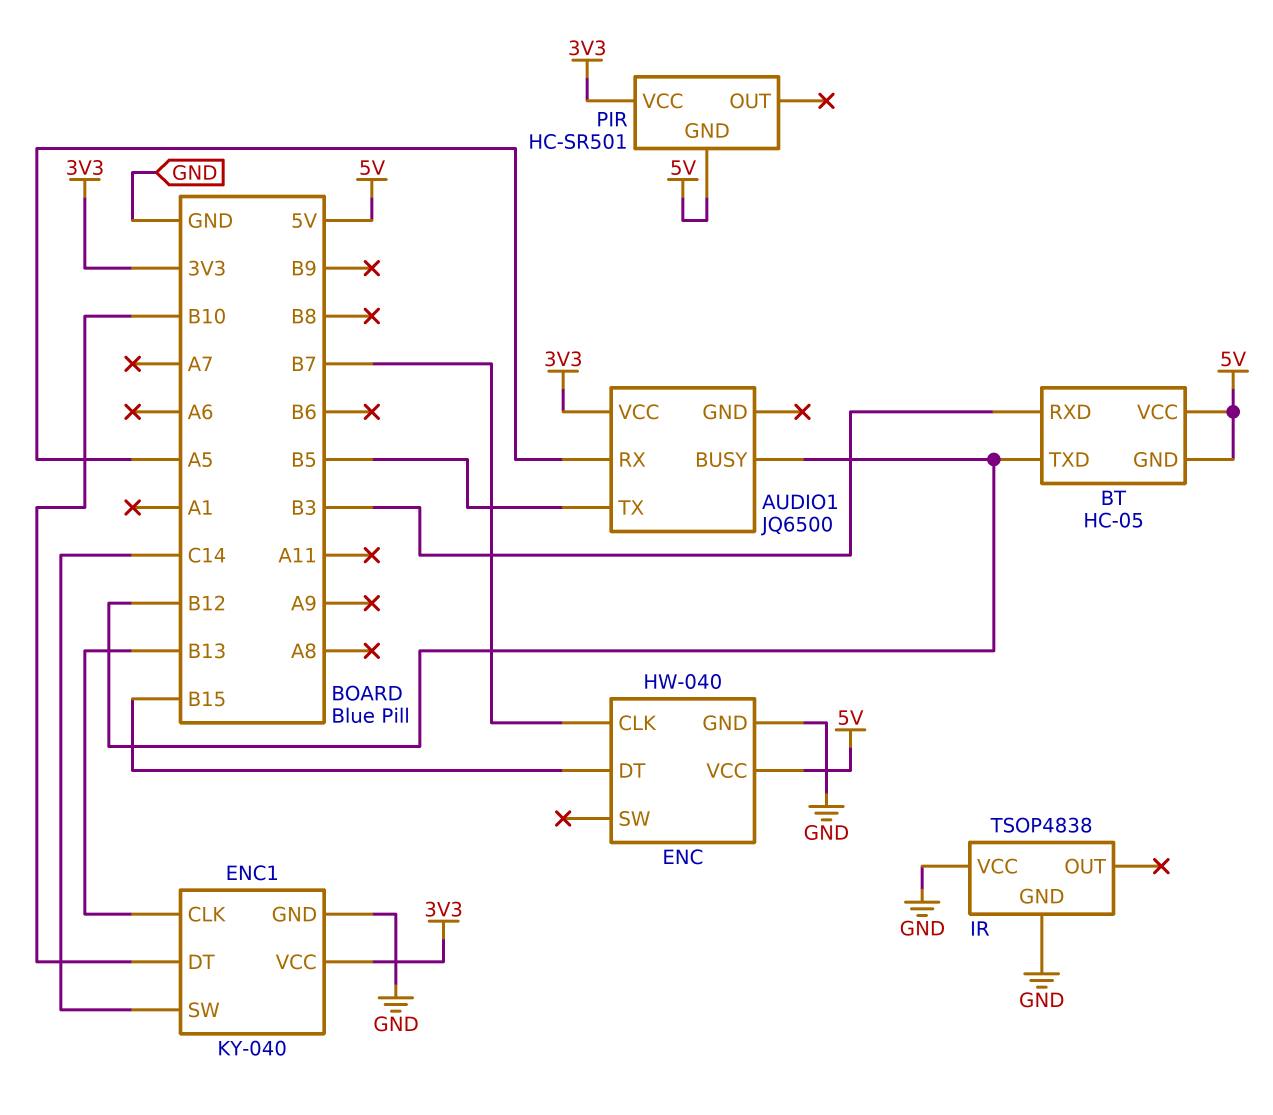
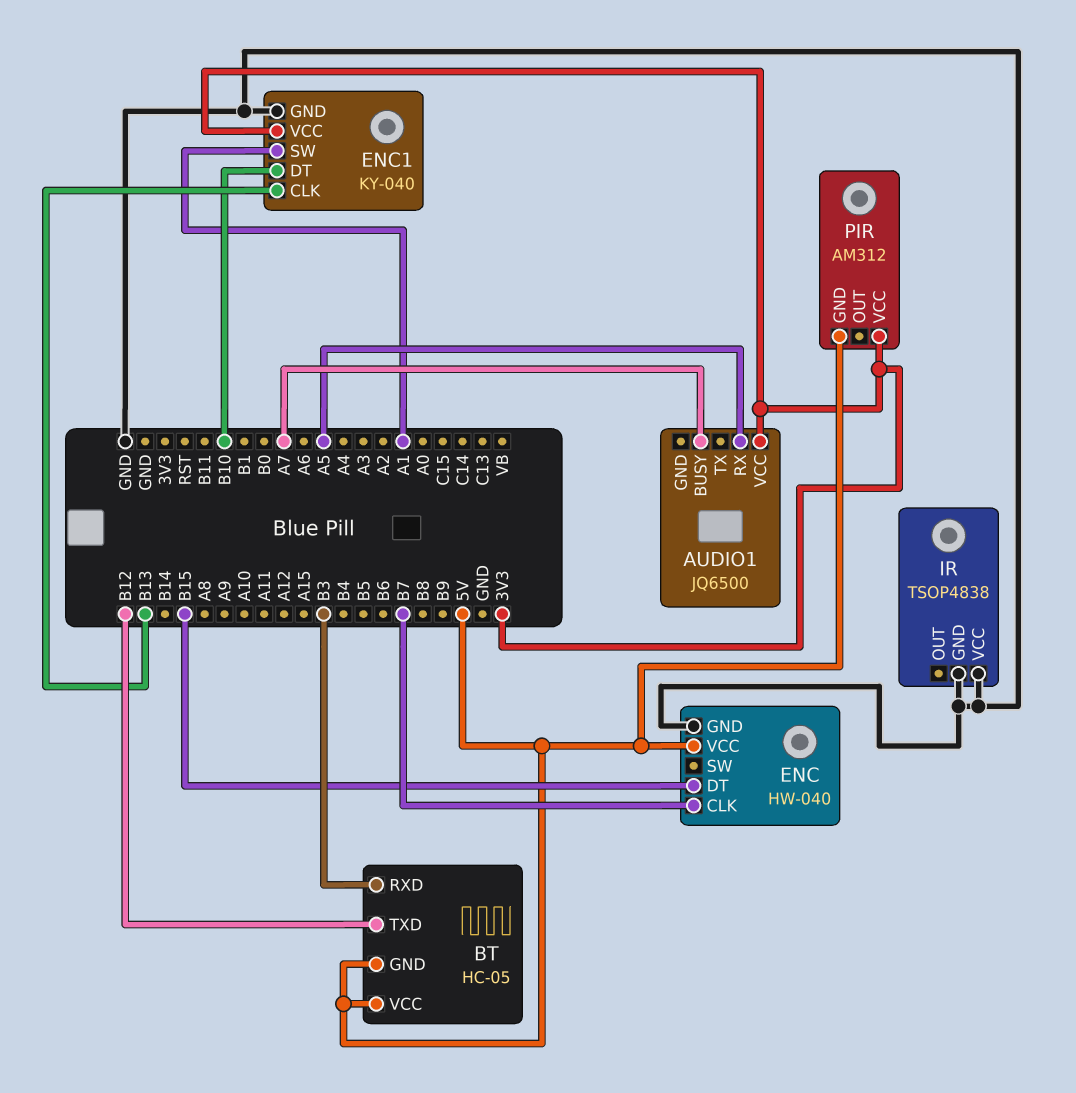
AUDIO1 pin BUSY: B12 -> A7
AUDIO1 pin TX: B5 -> none
ENC1 pin SW: C14 -> A1
PIR: HC-SR501 -> AM312

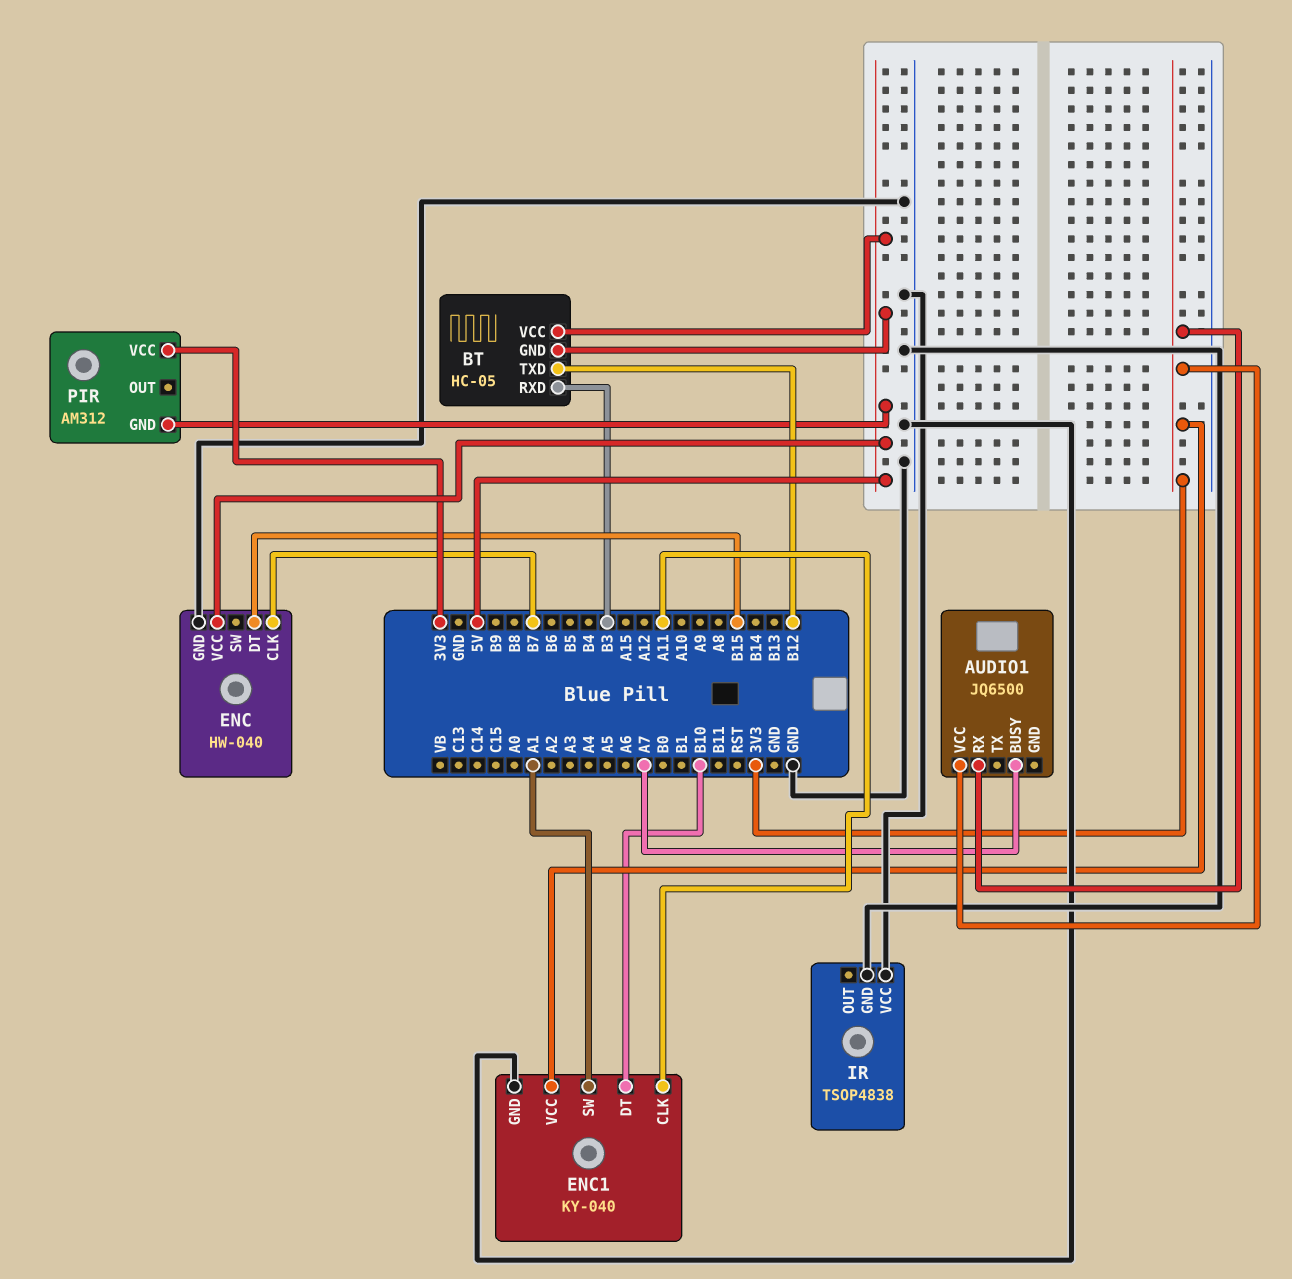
AUDIO1 pin RX: A5 -> 3V3
ENC1 pin CLK: B13 -> A11

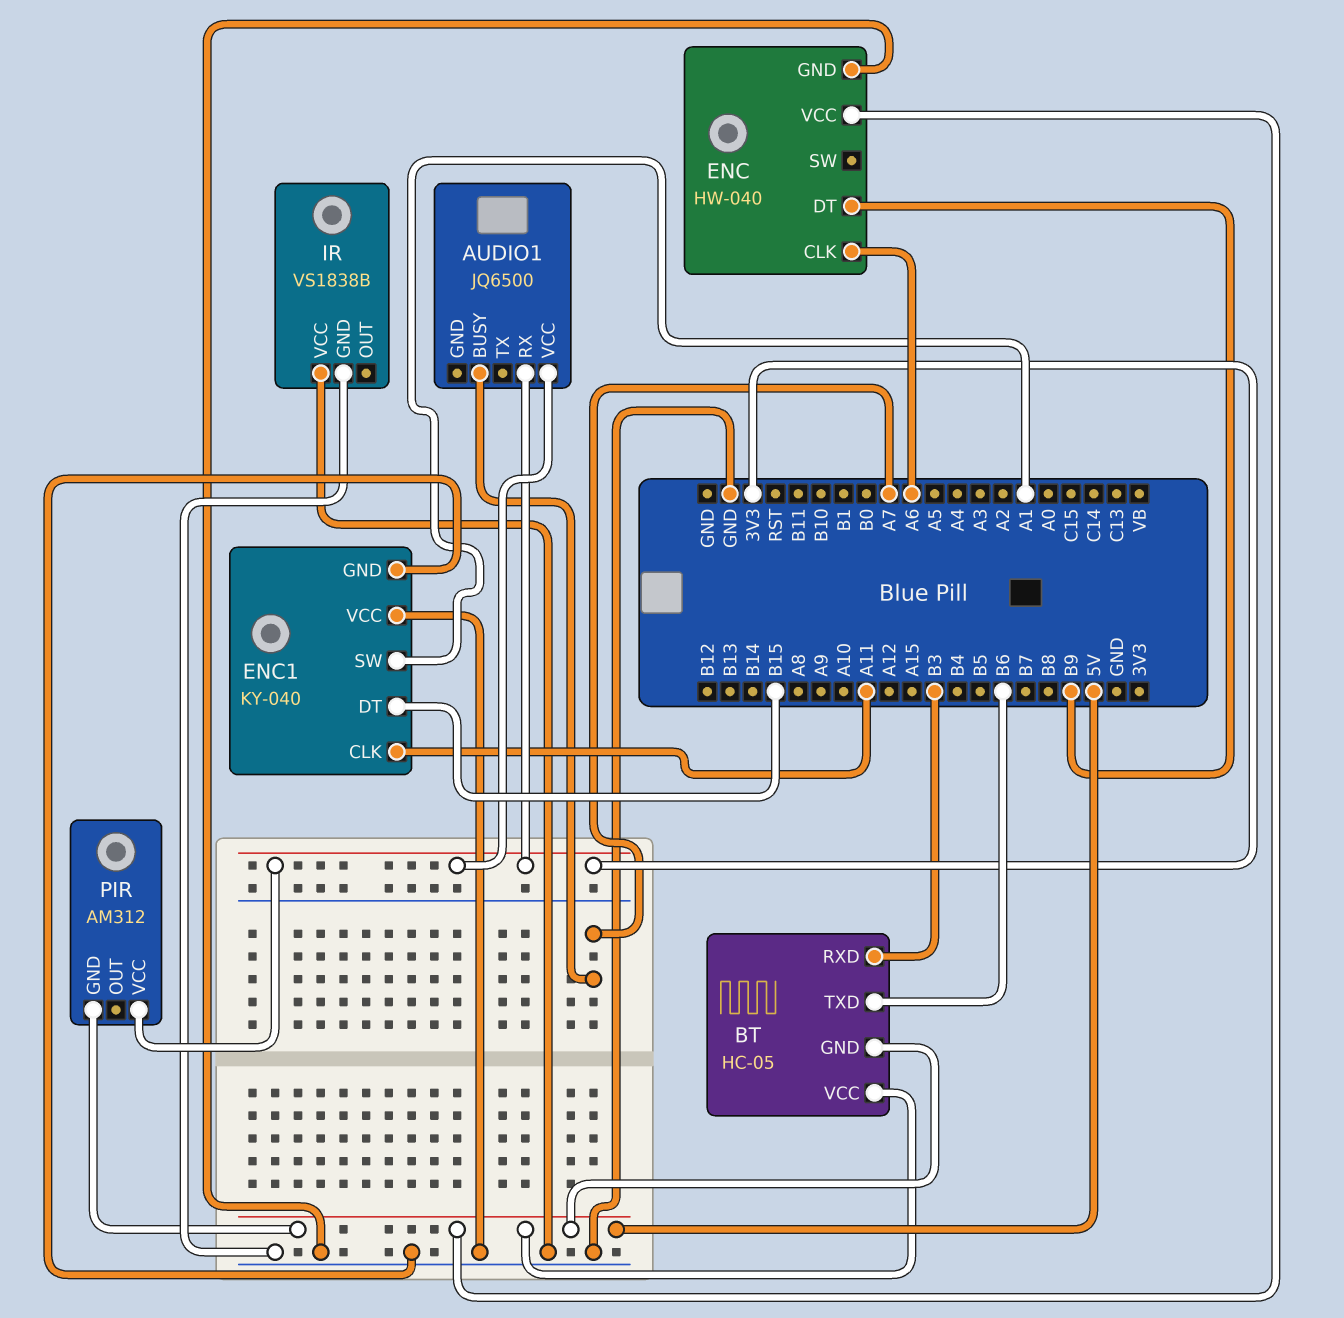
BT pin TXD: B12 -> B6
ENC pin CLK: B7 -> A6
ENC pin DT: B15 -> B9
ENC1 pin DT: B10 -> B15
ENC1 pin VCC: 3V3 -> GND
IR: TSOP4838 -> VS1838B

